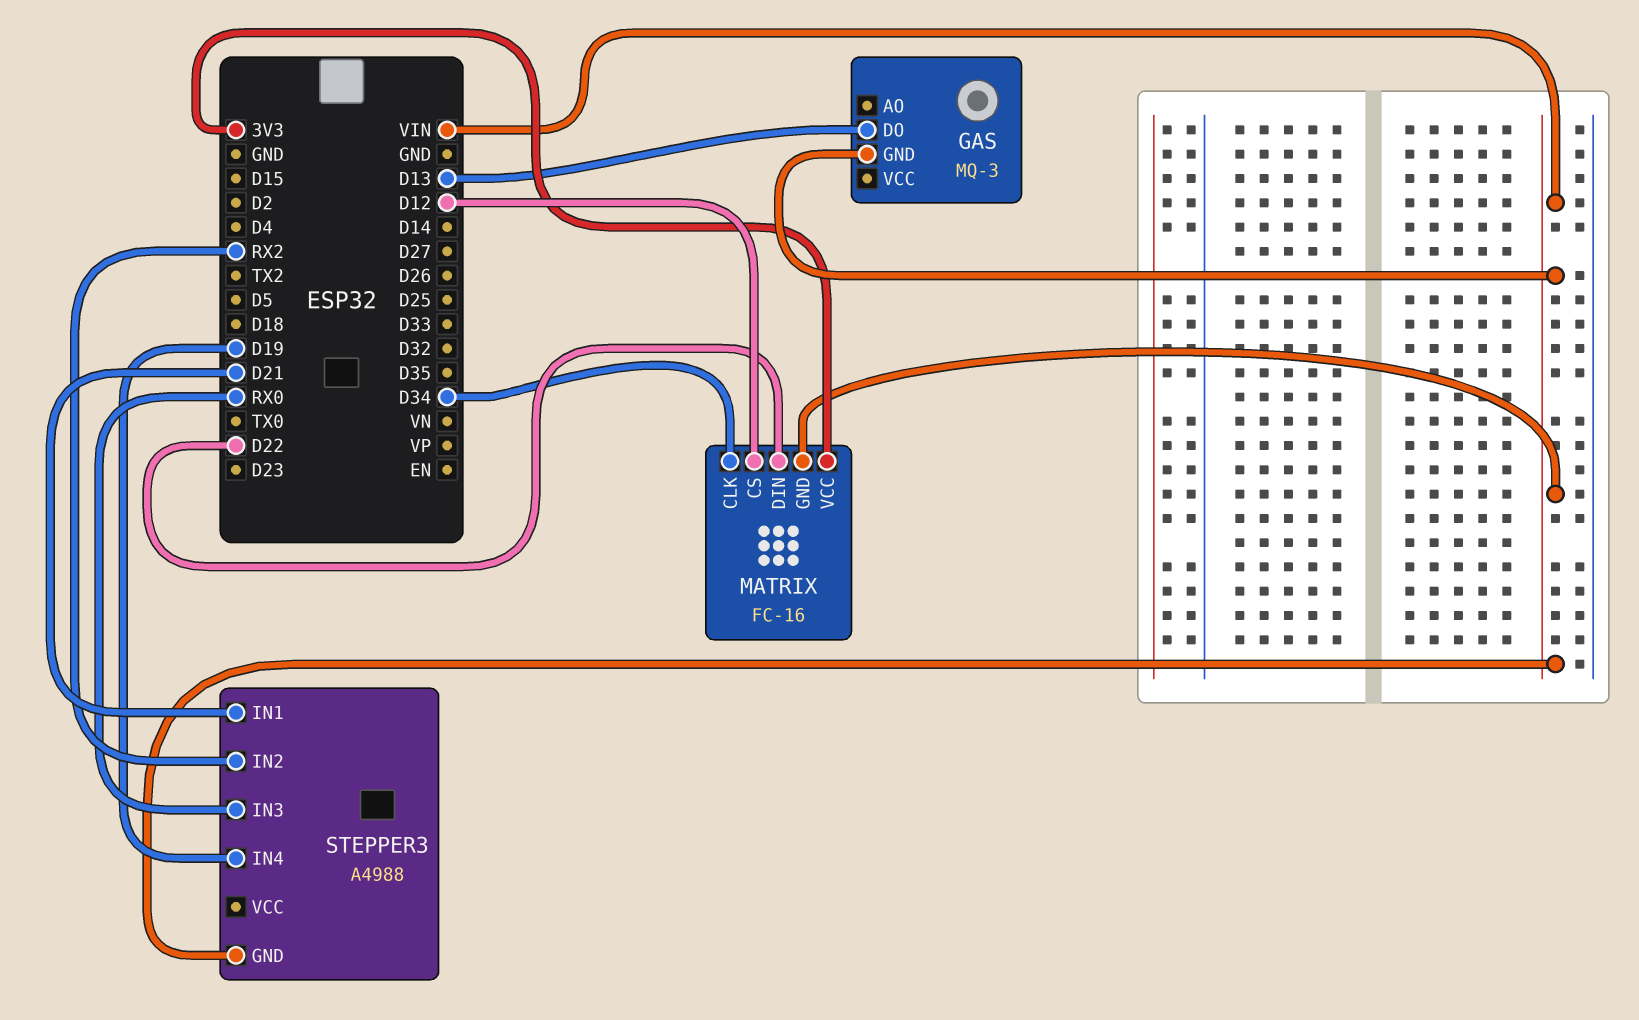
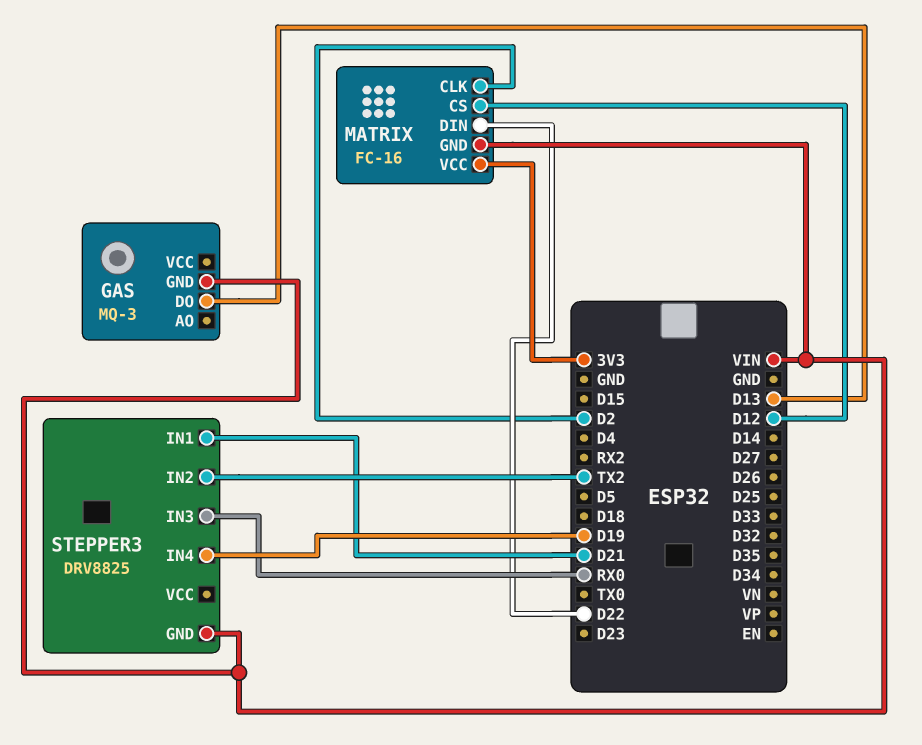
MATRIX pin CLK: D34 -> D2
STEPPER3: A4988 -> DRV8825
STEPPER3 pin IN2: RX2 -> TX2

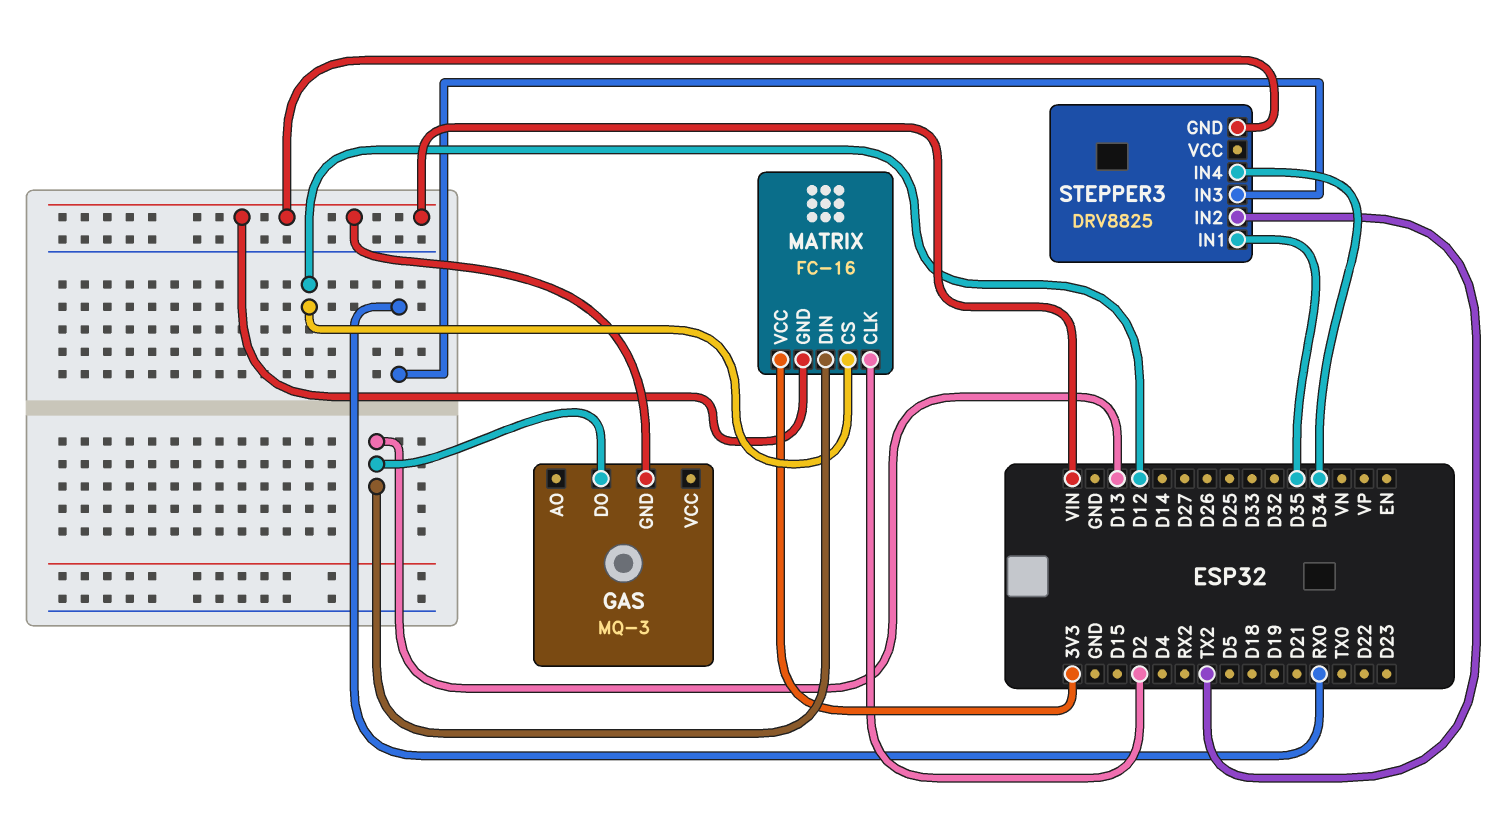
MATRIX pin DIN: D22 -> D13
STEPPER3 pin IN1: D21 -> D35
STEPPER3 pin IN4: D19 -> D34

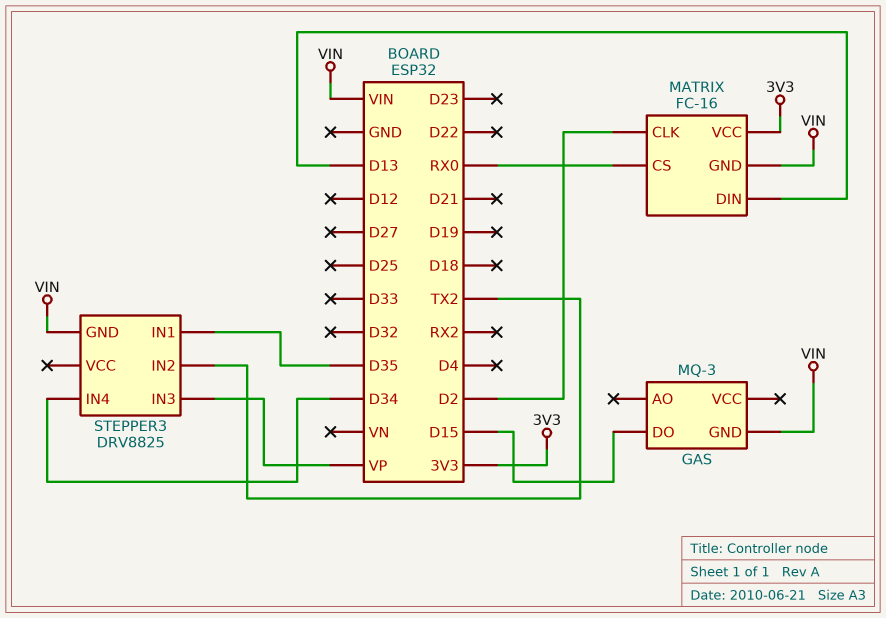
GAS pin DO: D13 -> D15
MATRIX pin CS: D12 -> RX0
STEPPER3 pin IN3: RX0 -> VP

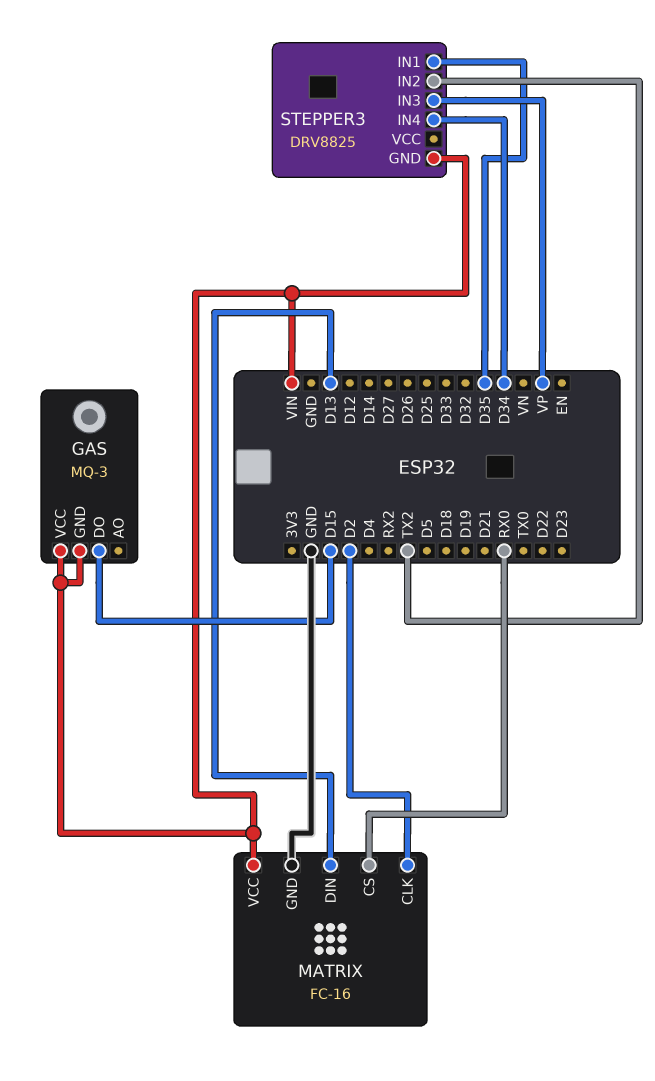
GAS pin VCC: none -> VIN
MATRIX pin GND: VIN -> GND
MATRIX pin VCC: 3V3 -> VIN

